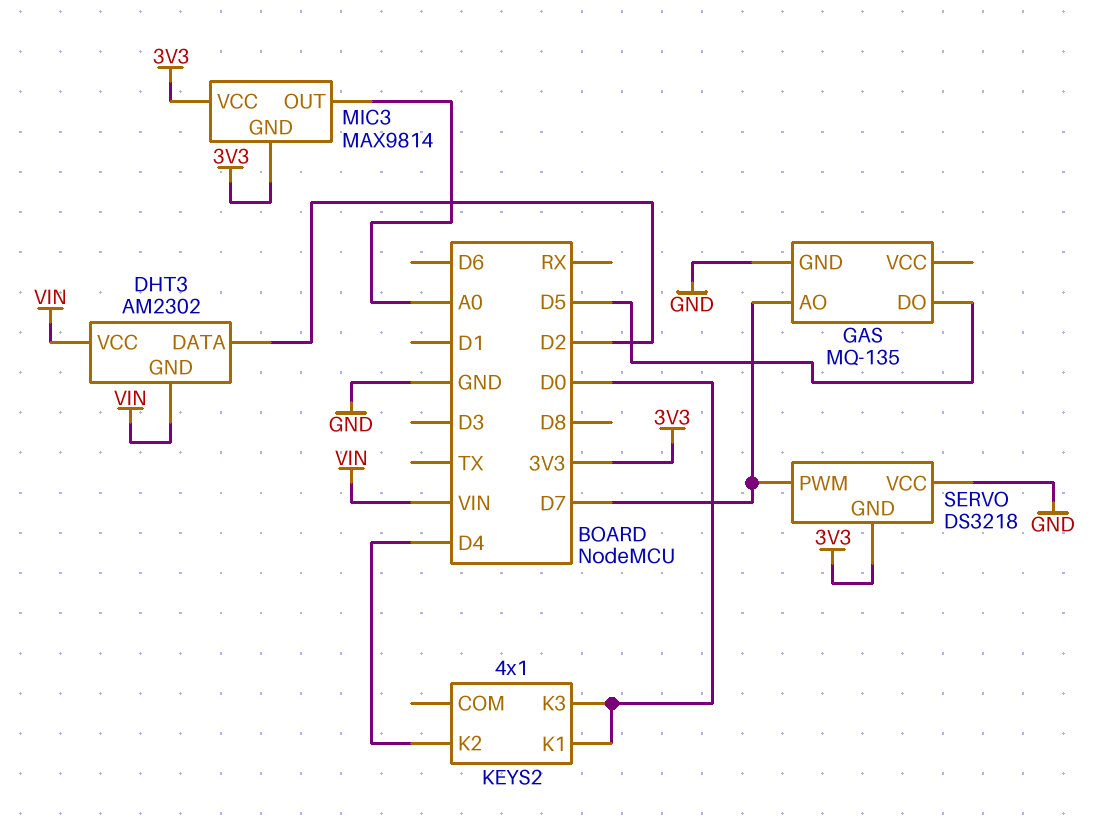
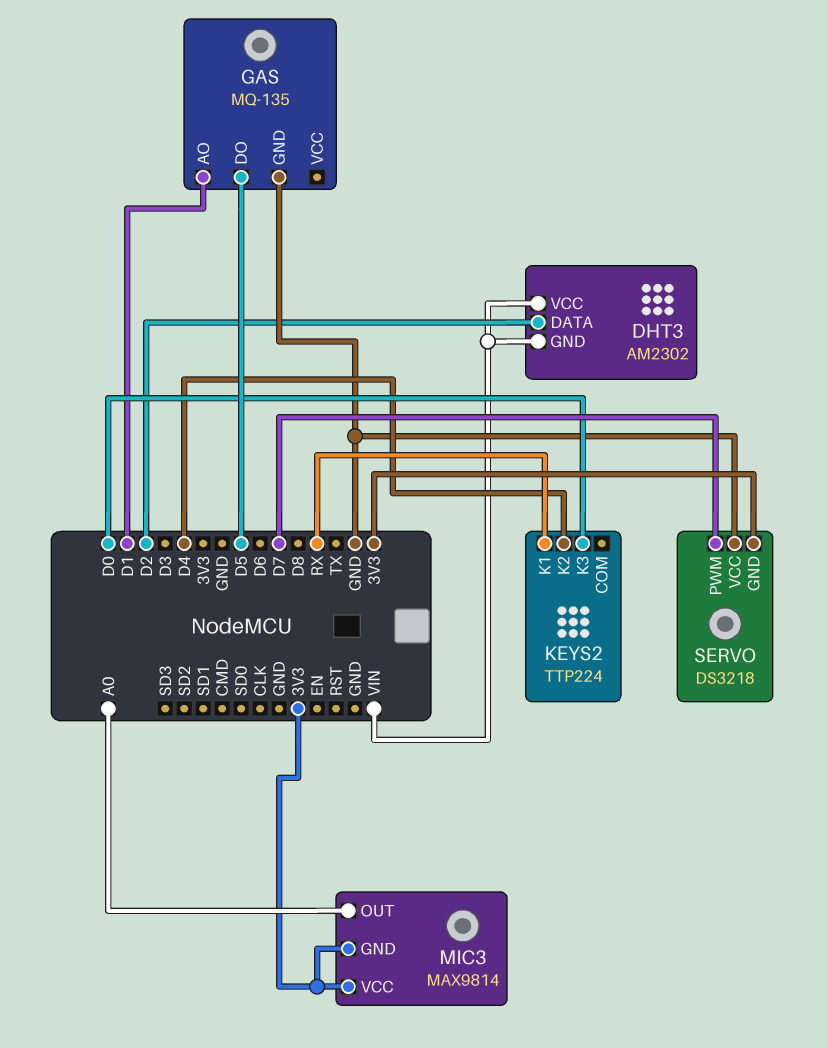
GAS pin AO: D7 -> D1
KEYS2: 4x1 -> TTP224
KEYS2 pin K1: D0 -> RX

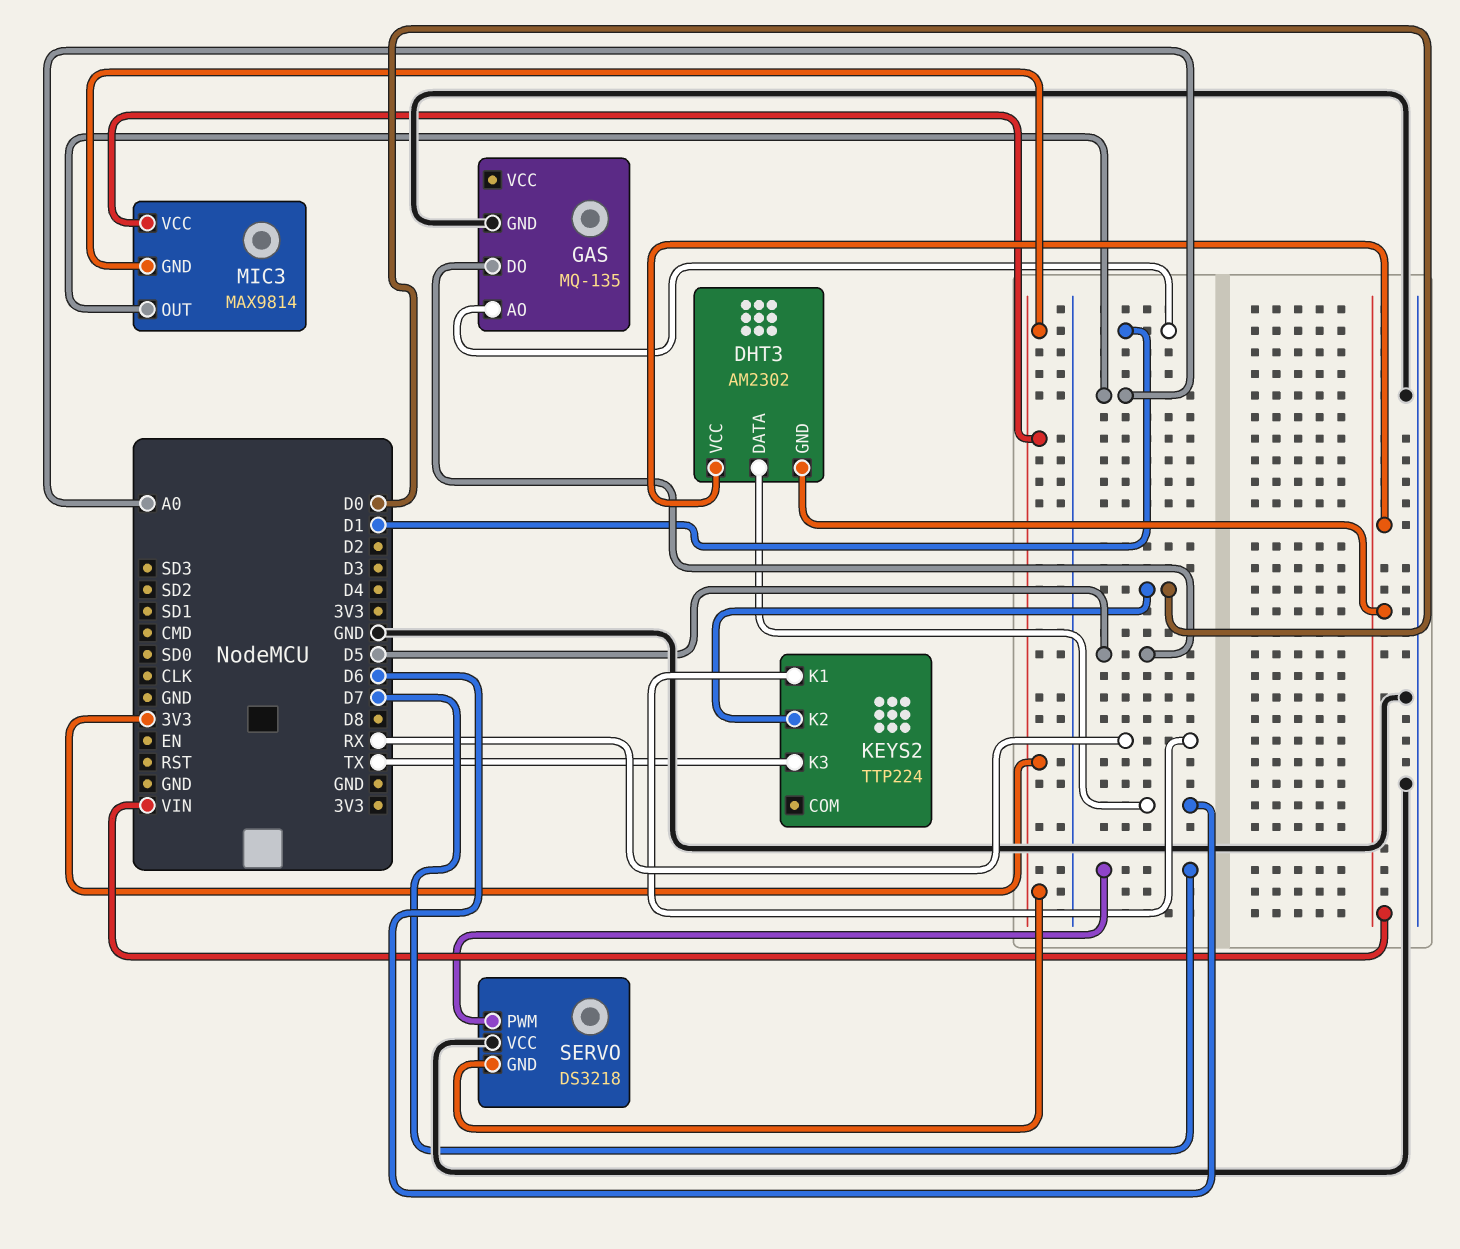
DHT3 pin DATA: D2 -> D6
KEYS2 pin K2: D4 -> D0
KEYS2 pin K3: D0 -> TX

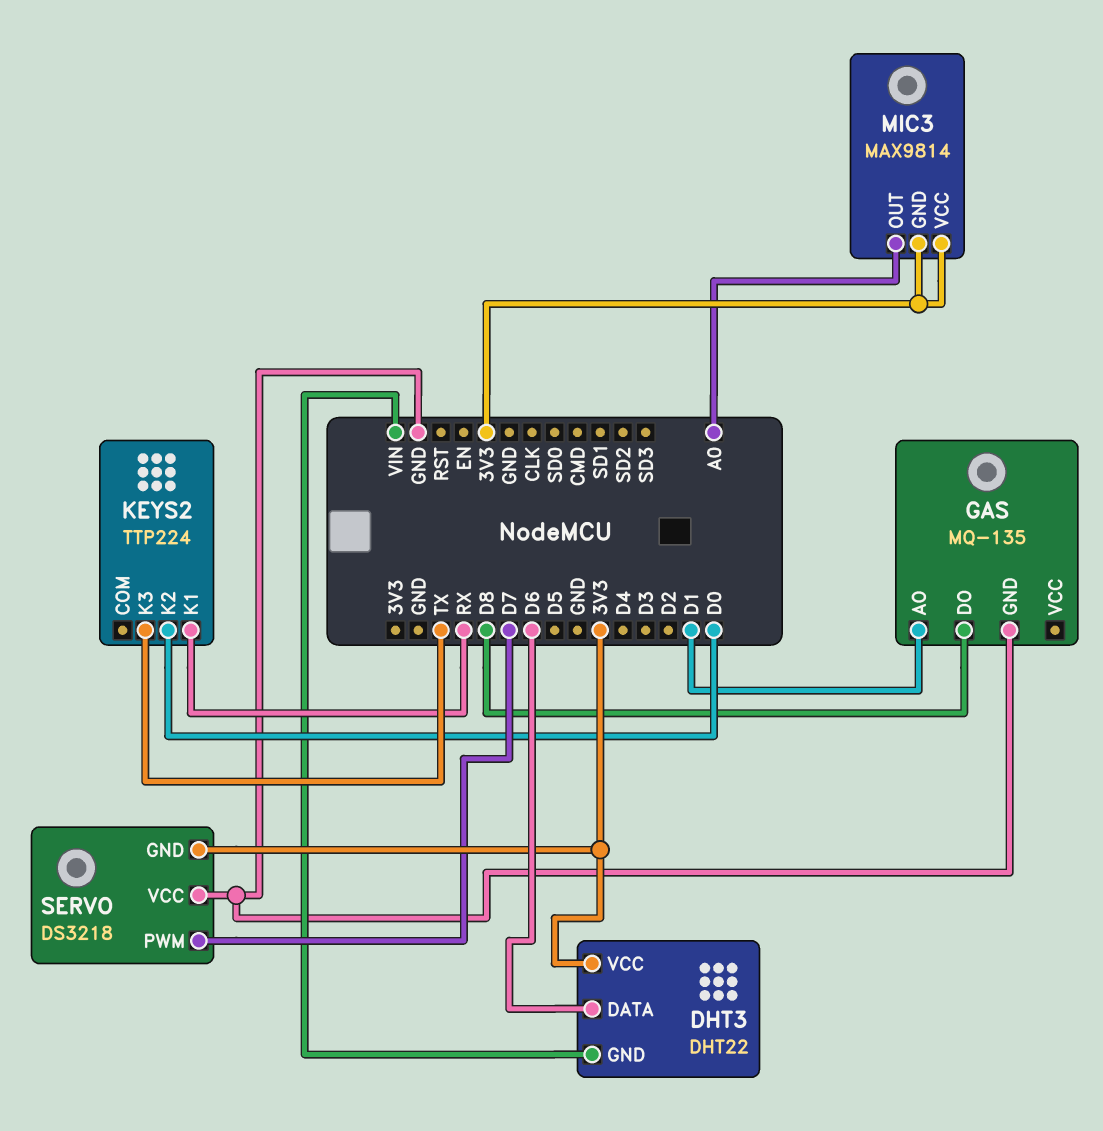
DHT3: AM2302 -> DHT22
DHT3 pin VCC: VIN -> 3V3
GAS pin DO: D5 -> D8

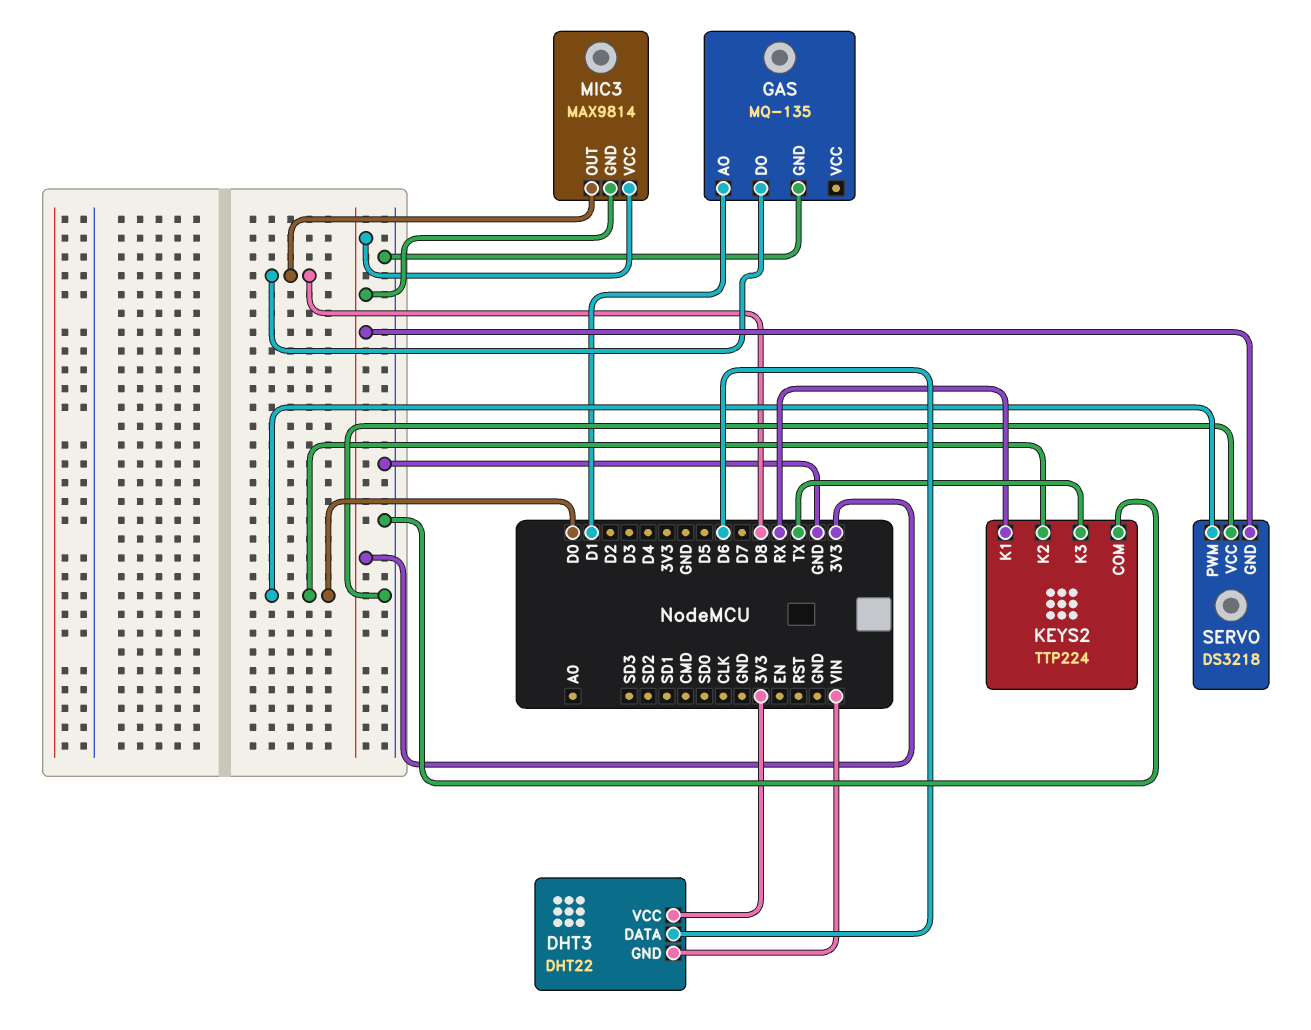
KEYS2 pin COM: none -> GND
MIC3 pin OUT: A0 -> D8
SERVO pin PWM: D7 -> D0

